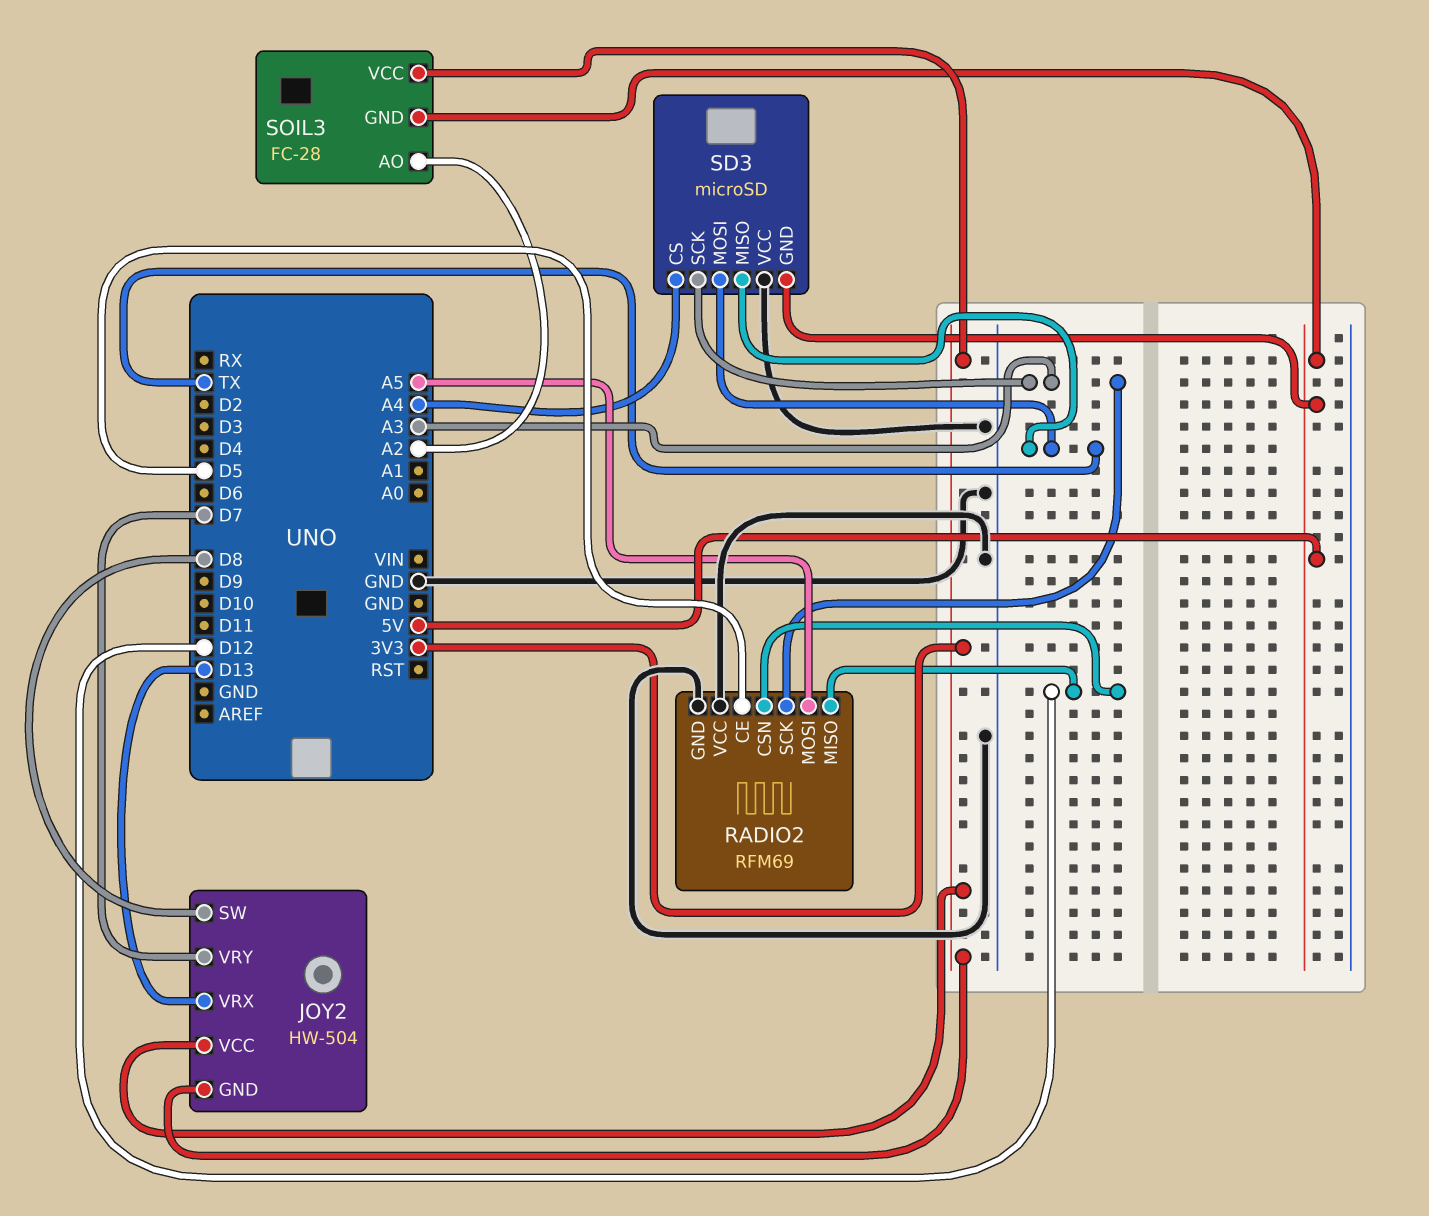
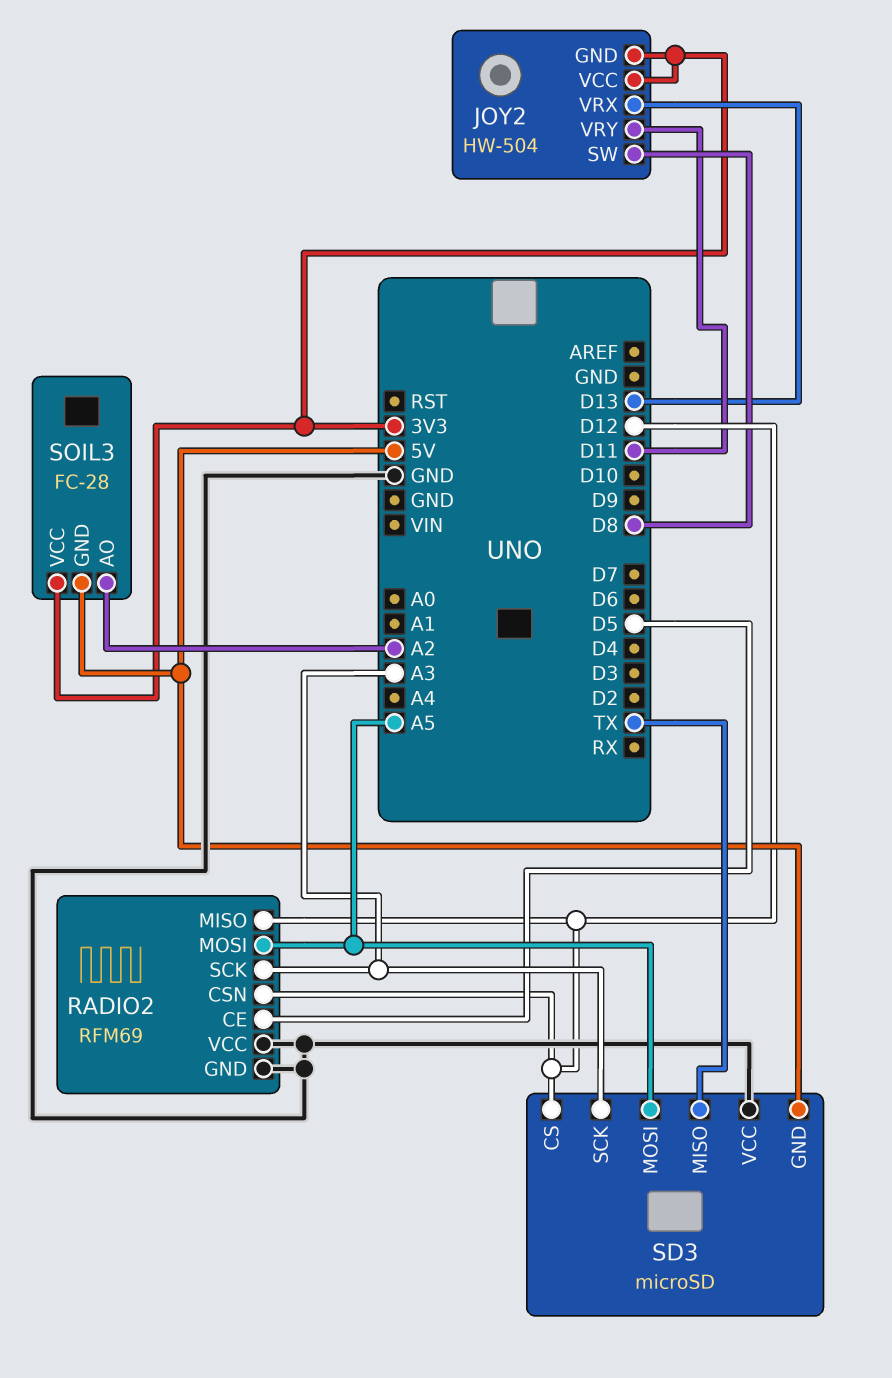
JOY2 pin VRY: D7 -> D11
SD3 pin CS: A4 -> D12
SD3 pin MOSI: TX -> A5

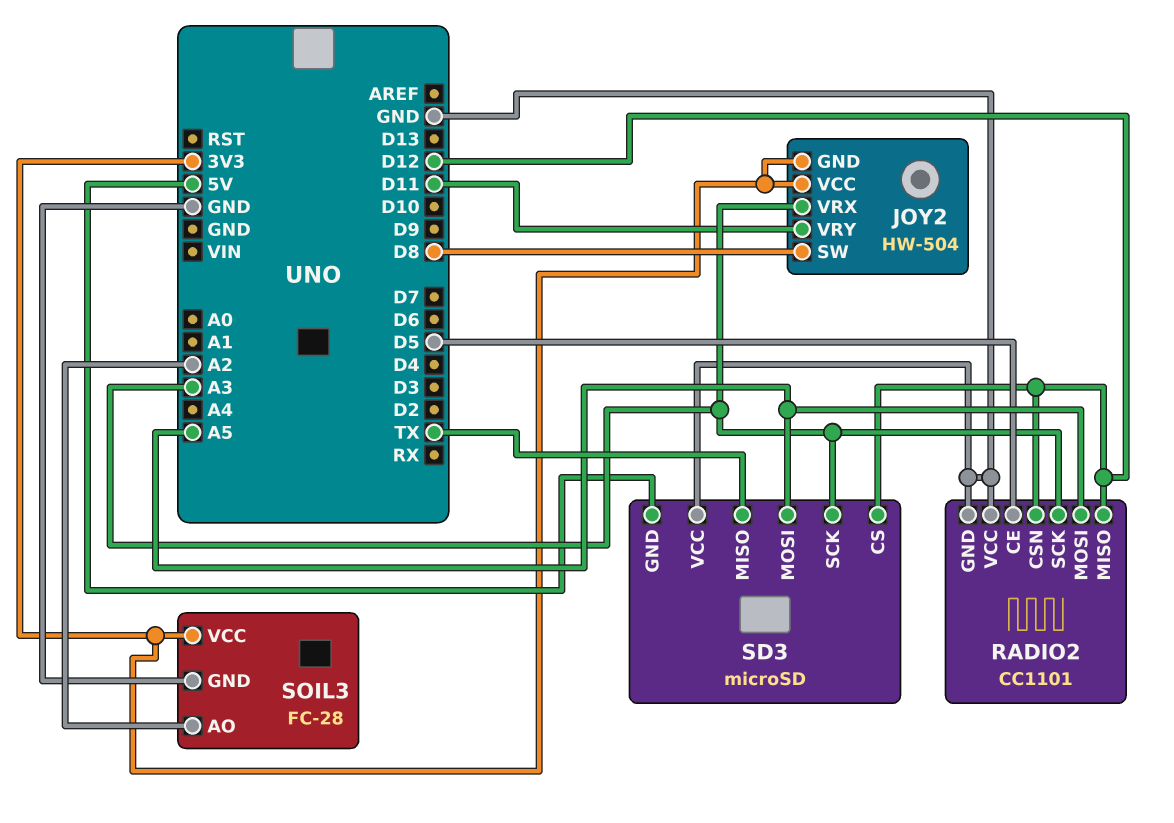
JOY2 pin VRX: D13 -> A3
RADIO2: RFM69 -> CC1101
SOIL3 pin GND: 5V -> GND

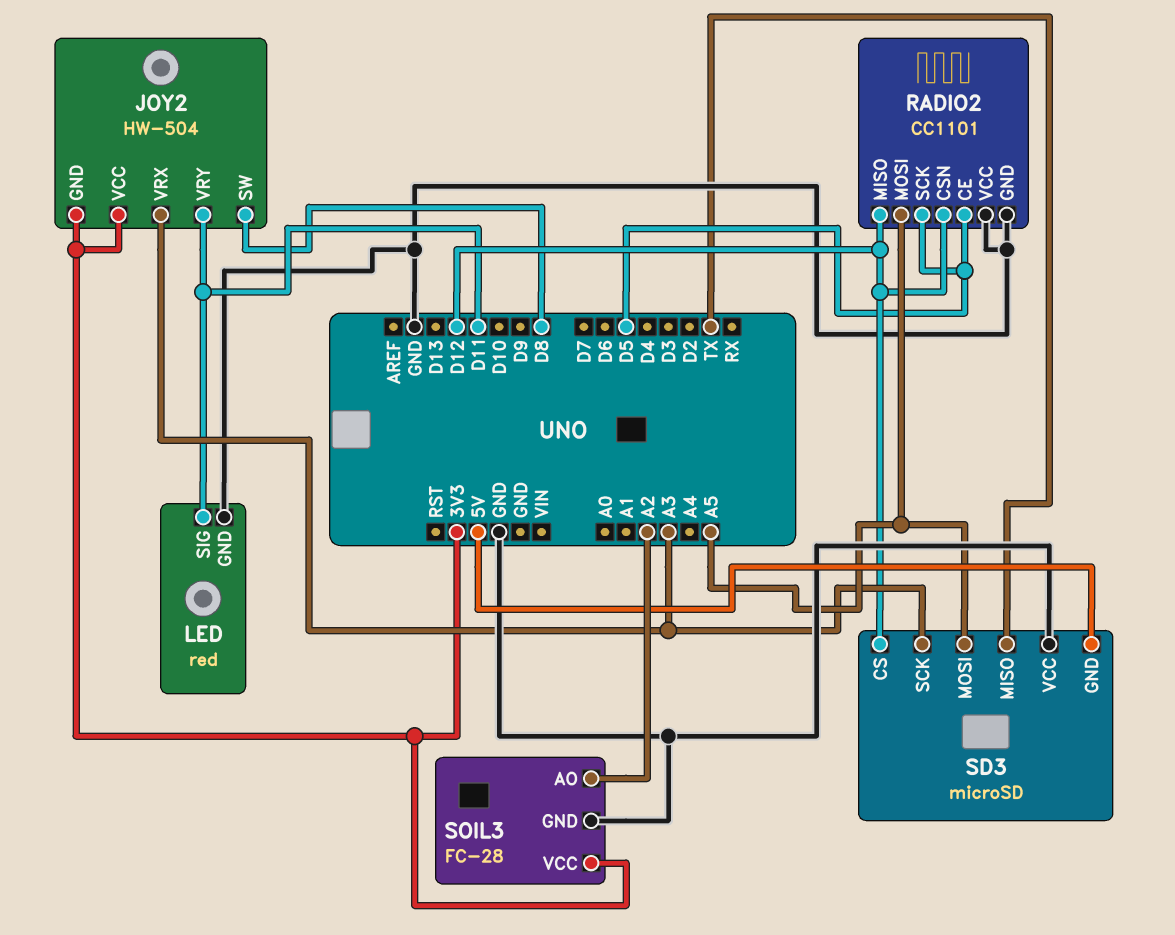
LED: none -> red
LED pin GND: none -> GND
LED pin SIG: none -> D11
RADIO2 pin SCK: A3 -> D5

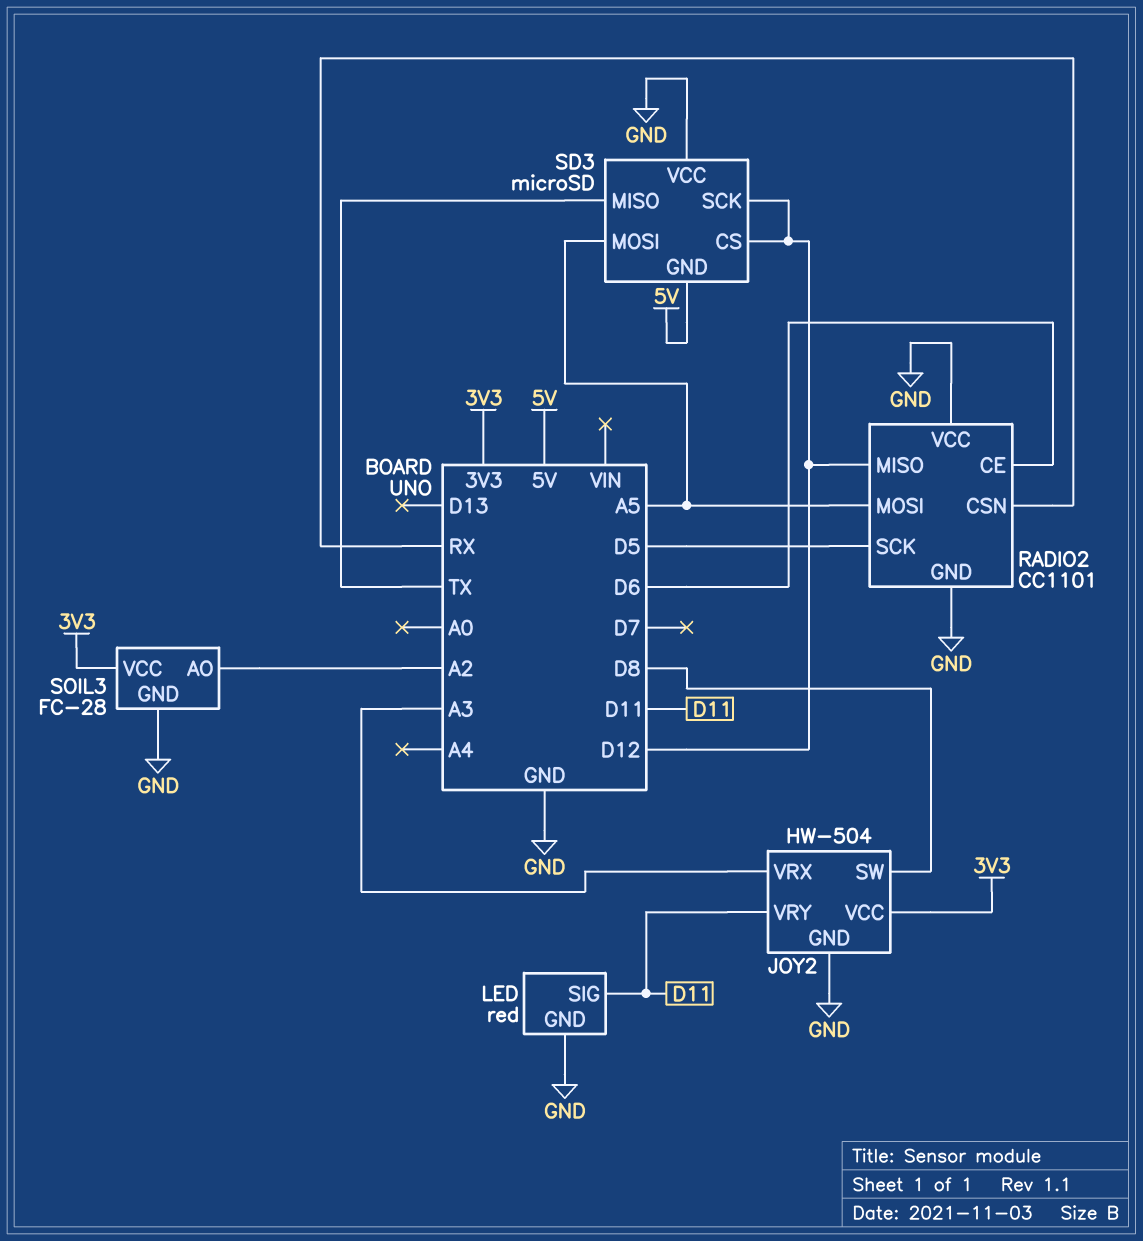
JOY2 pin GND: 3V3 -> GND
RADIO2 pin CE: D5 -> D6
RADIO2 pin CSN: D12 -> RX
SD3 pin SCK: A3 -> D12

